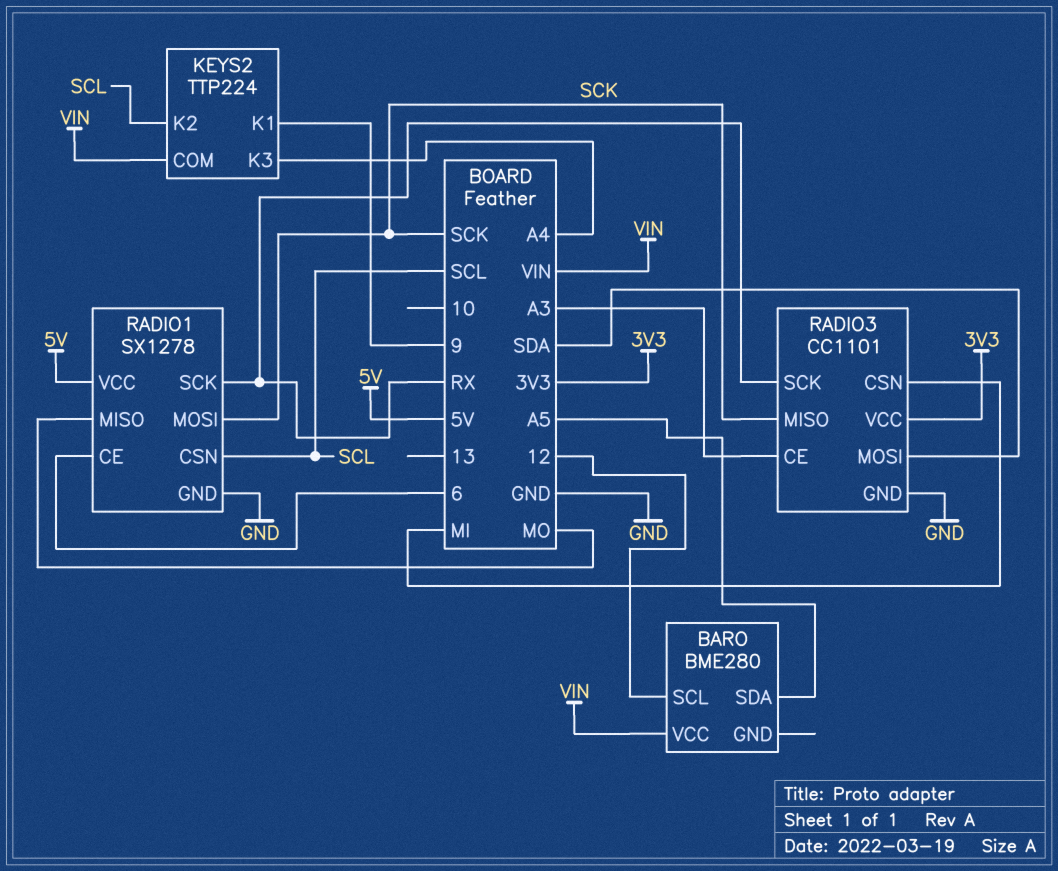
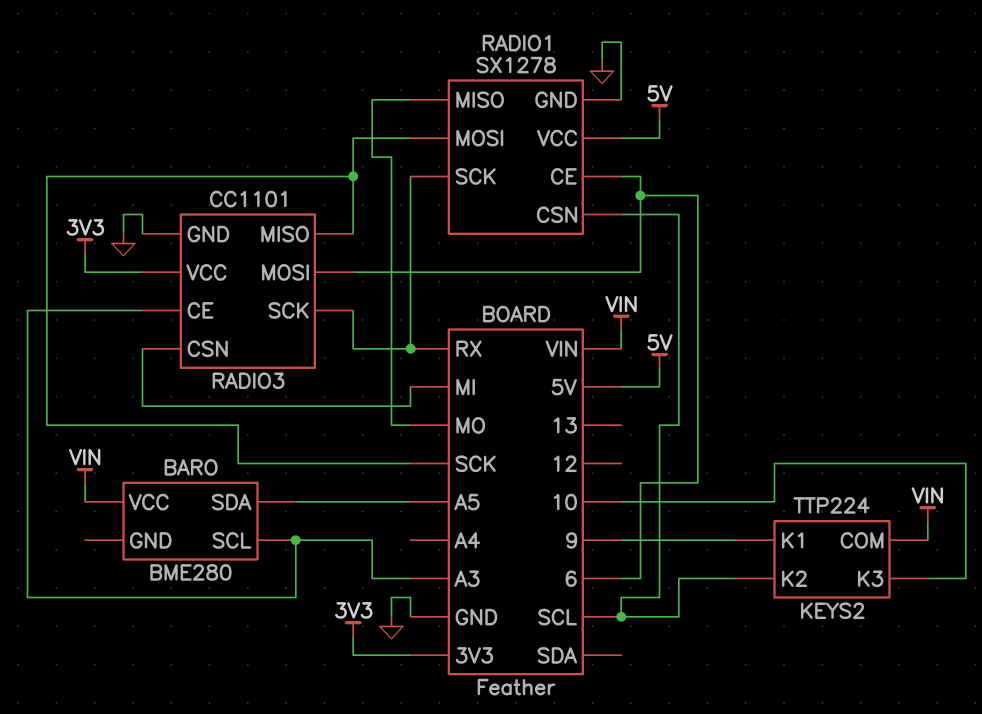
BARO pin SCL: 12 -> A3
KEYS2 pin K3: A4 -> 10
RADIO3 pin MOSI: SDA -> 6

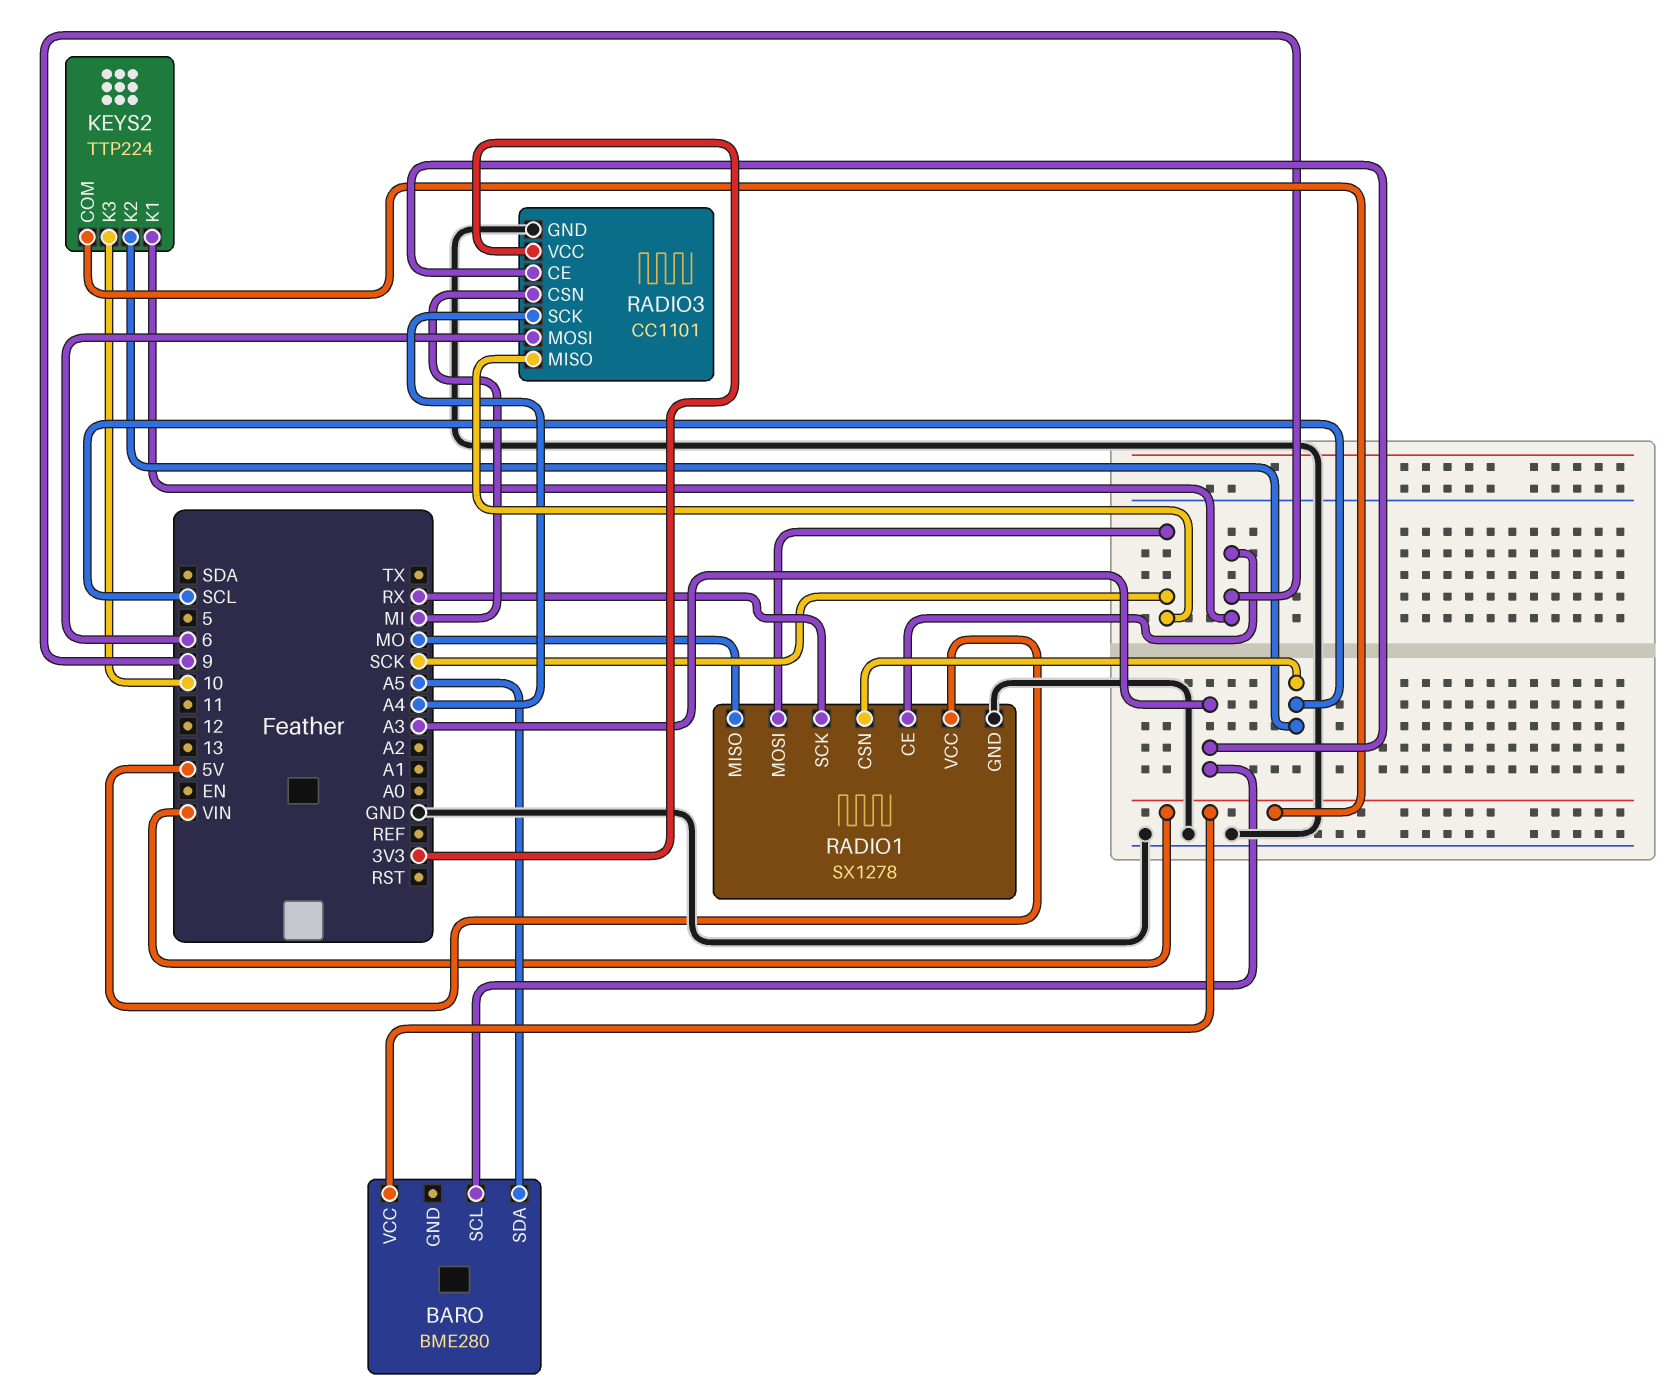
RADIO1 pin CE: 6 -> 9
RADIO3 pin SCK: RX -> A4

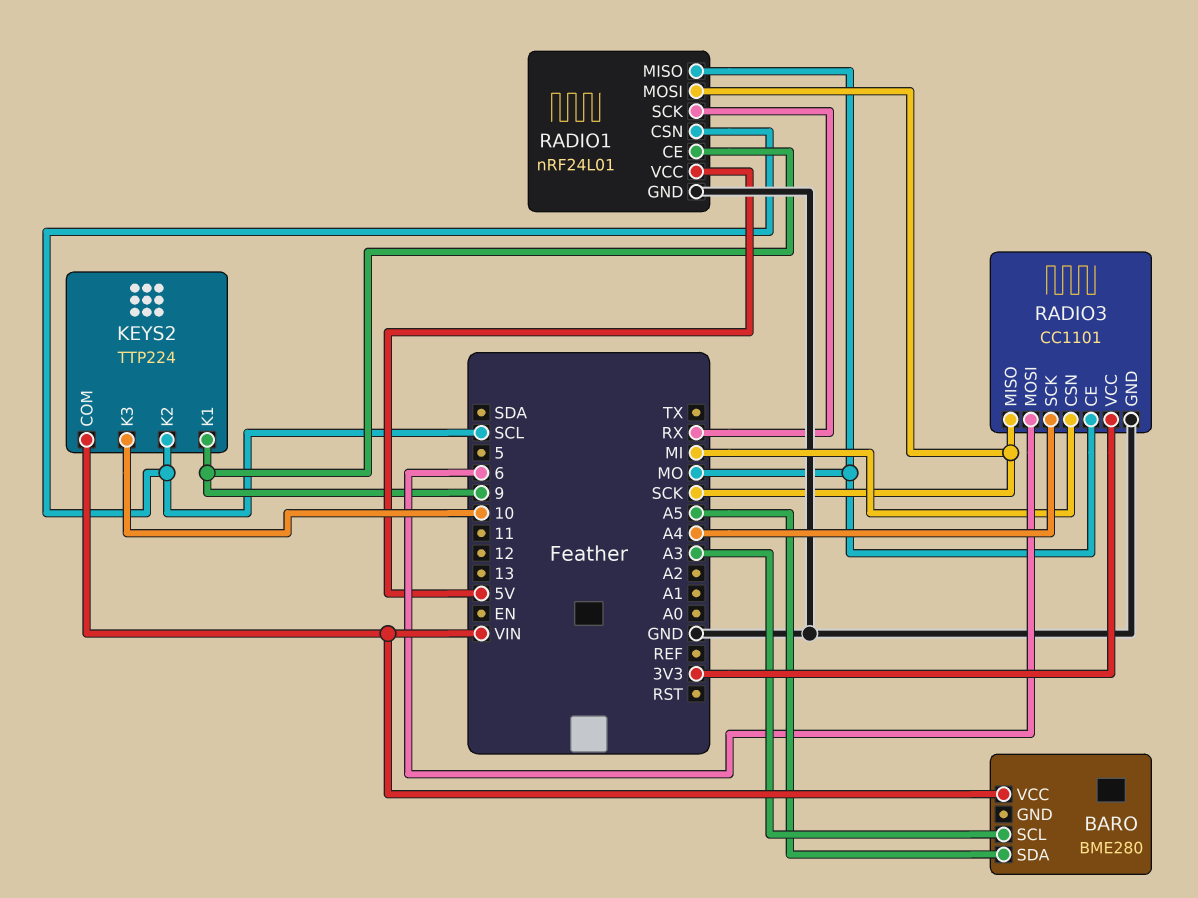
RADIO1: SX1278 -> nRF24L01
RADIO3 pin CE: A3 -> MO

